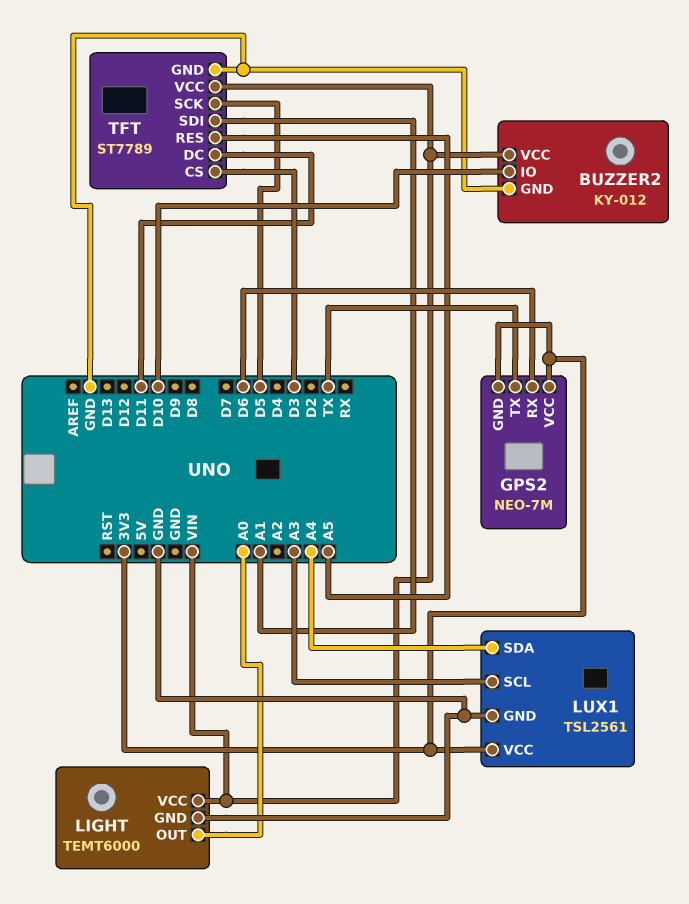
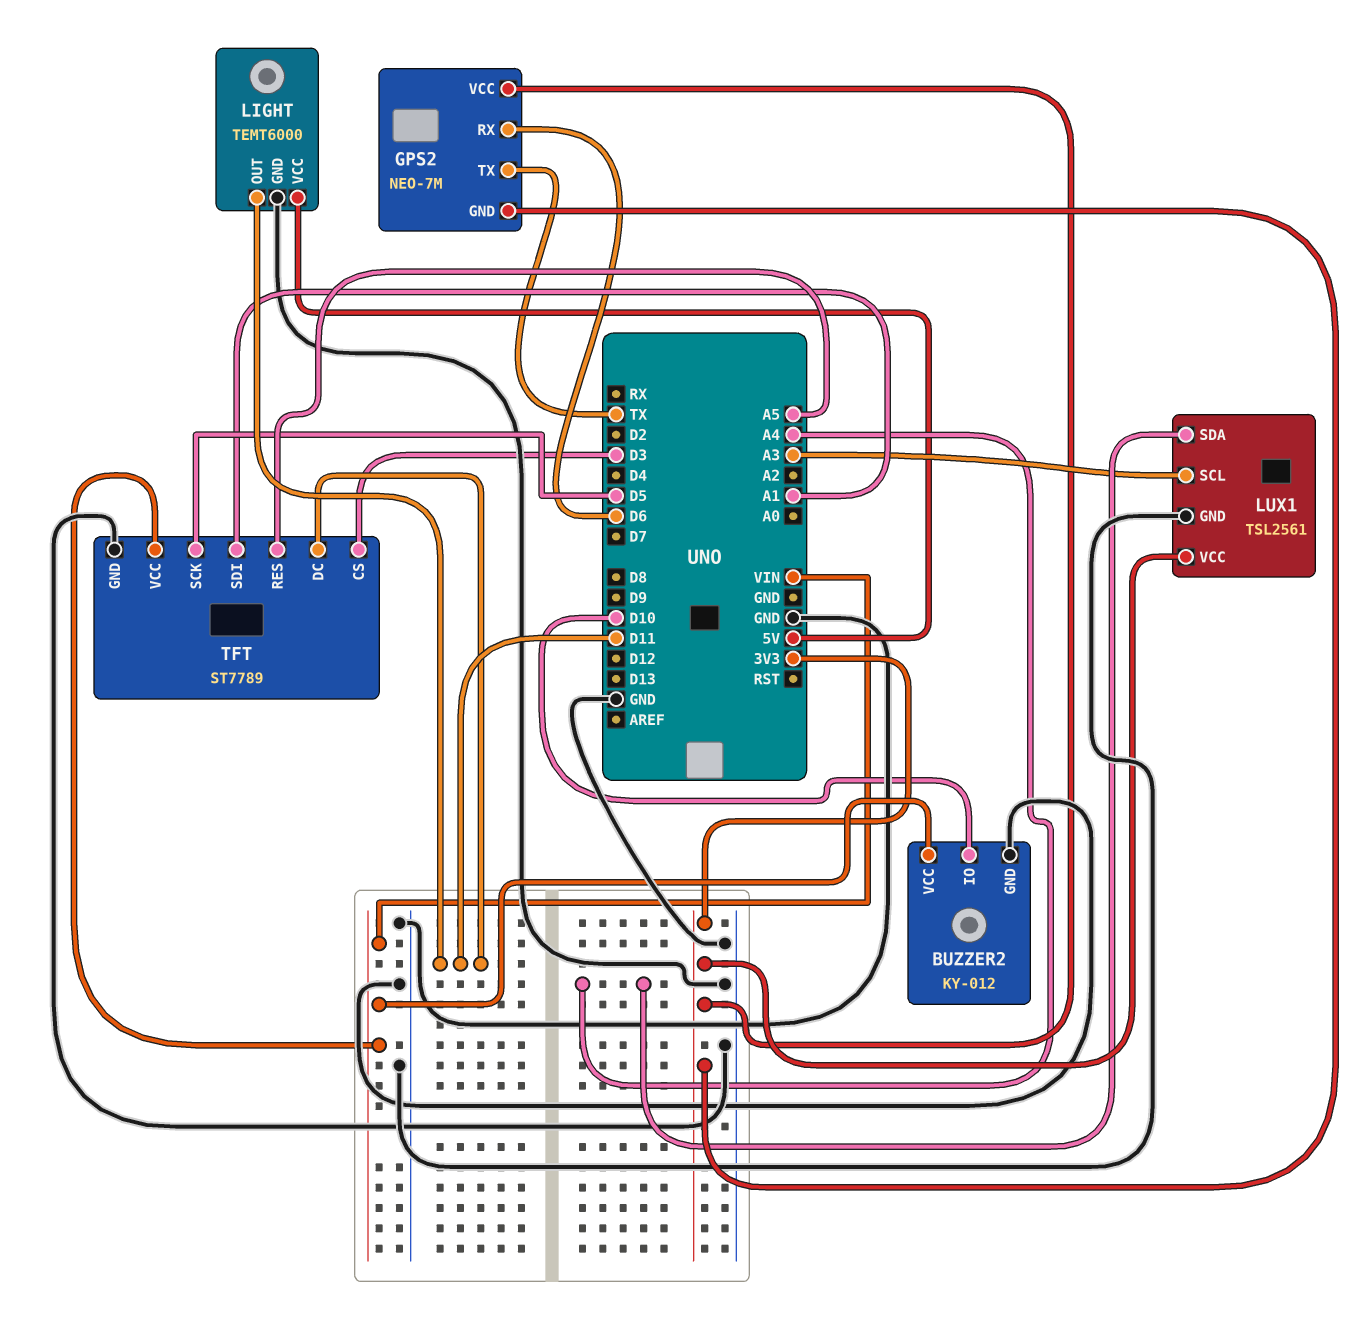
LIGHT pin OUT: A0 -> D11
LIGHT pin VCC: VIN -> 5V

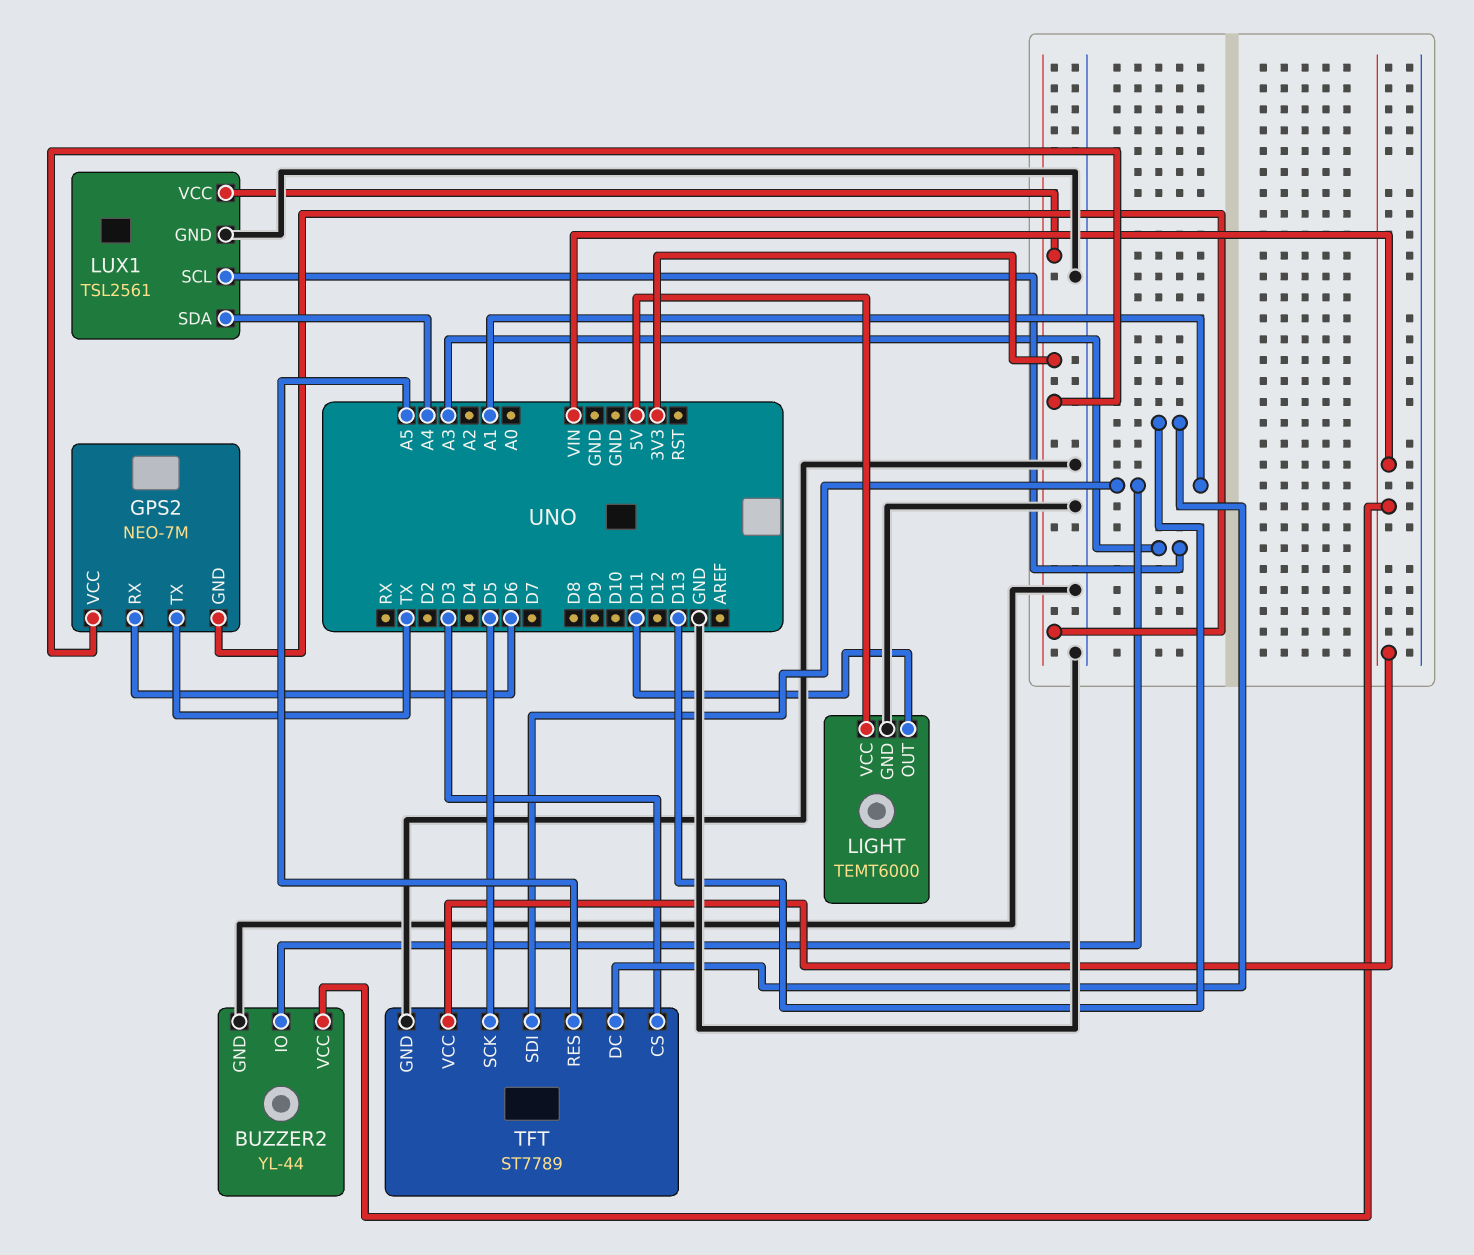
BUZZER2: KY-012 -> YL-44
BUZZER2 pin IO: D10 -> A1
TFT pin DC: D11 -> D13

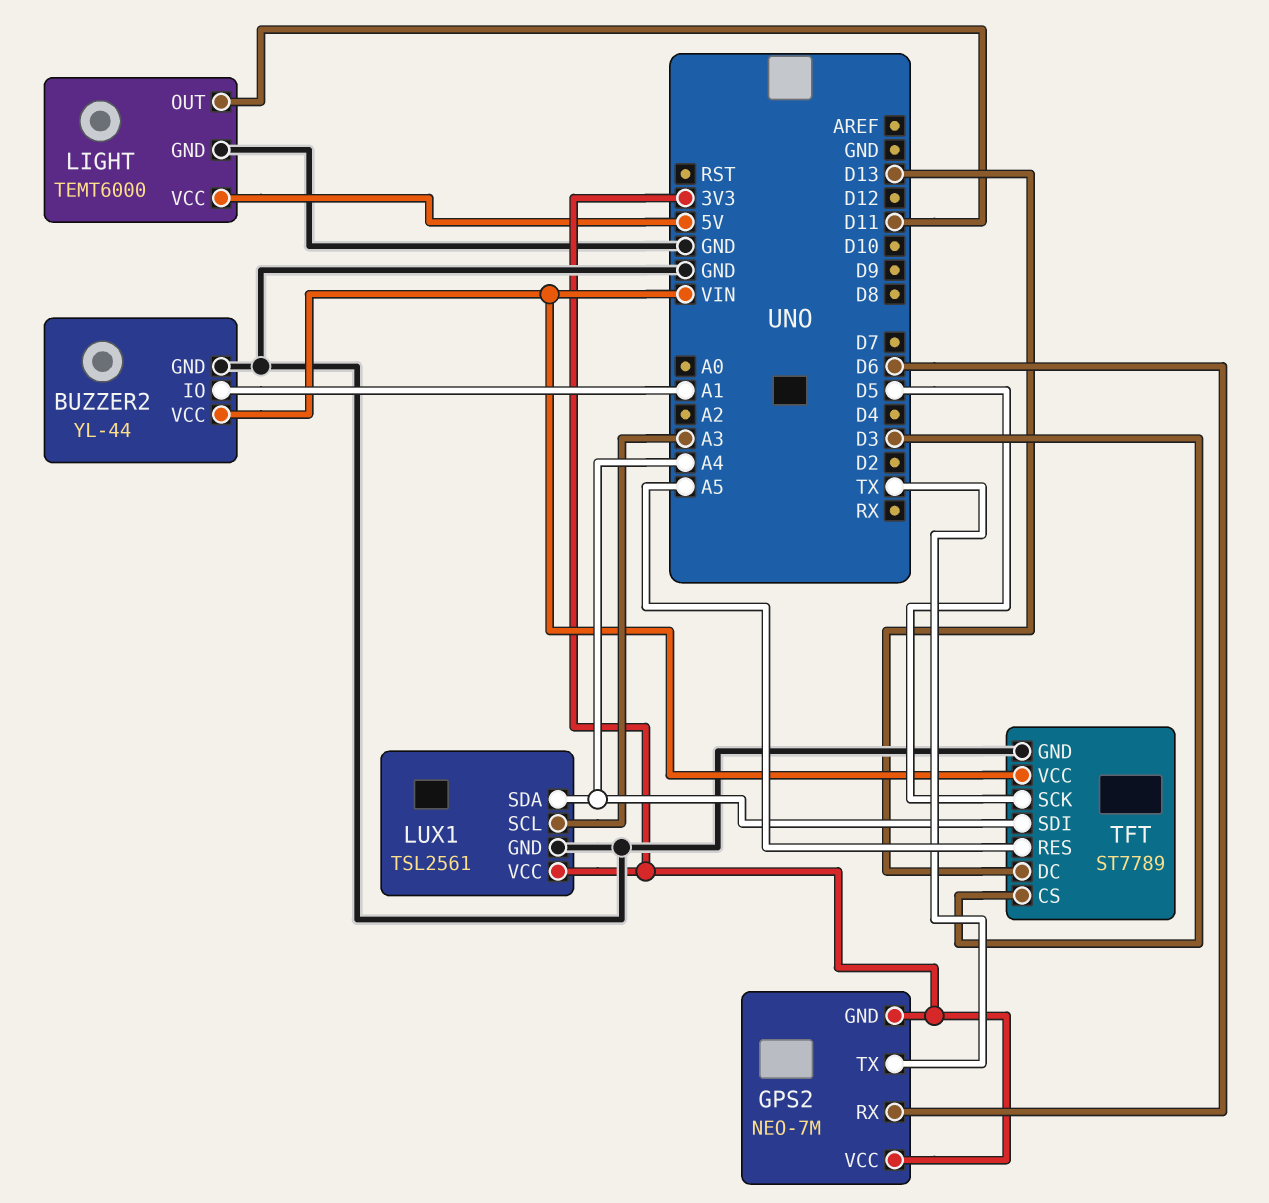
TFT pin SDI: A1 -> A4

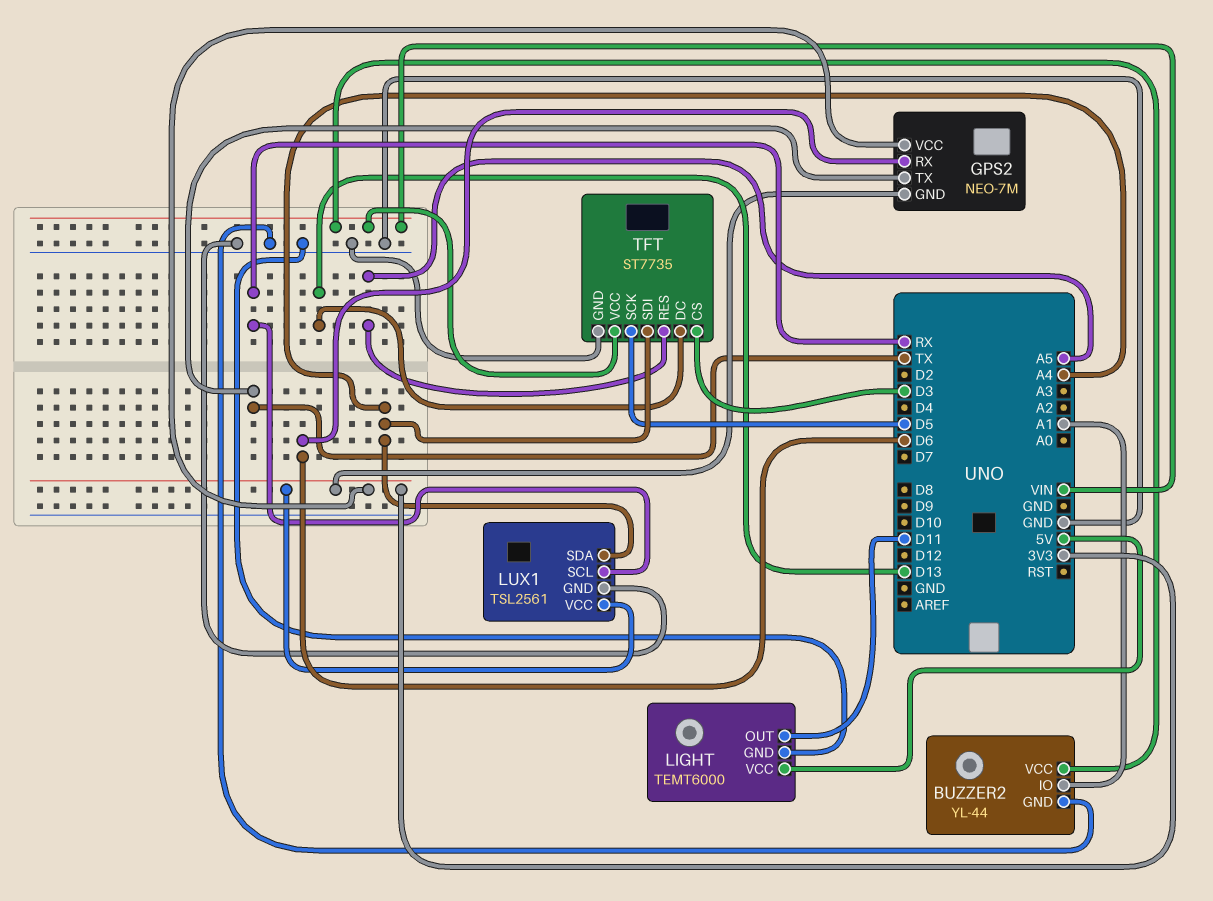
LUX1 pin SCL: A3 -> RX
TFT: ST7789 -> ST7735

